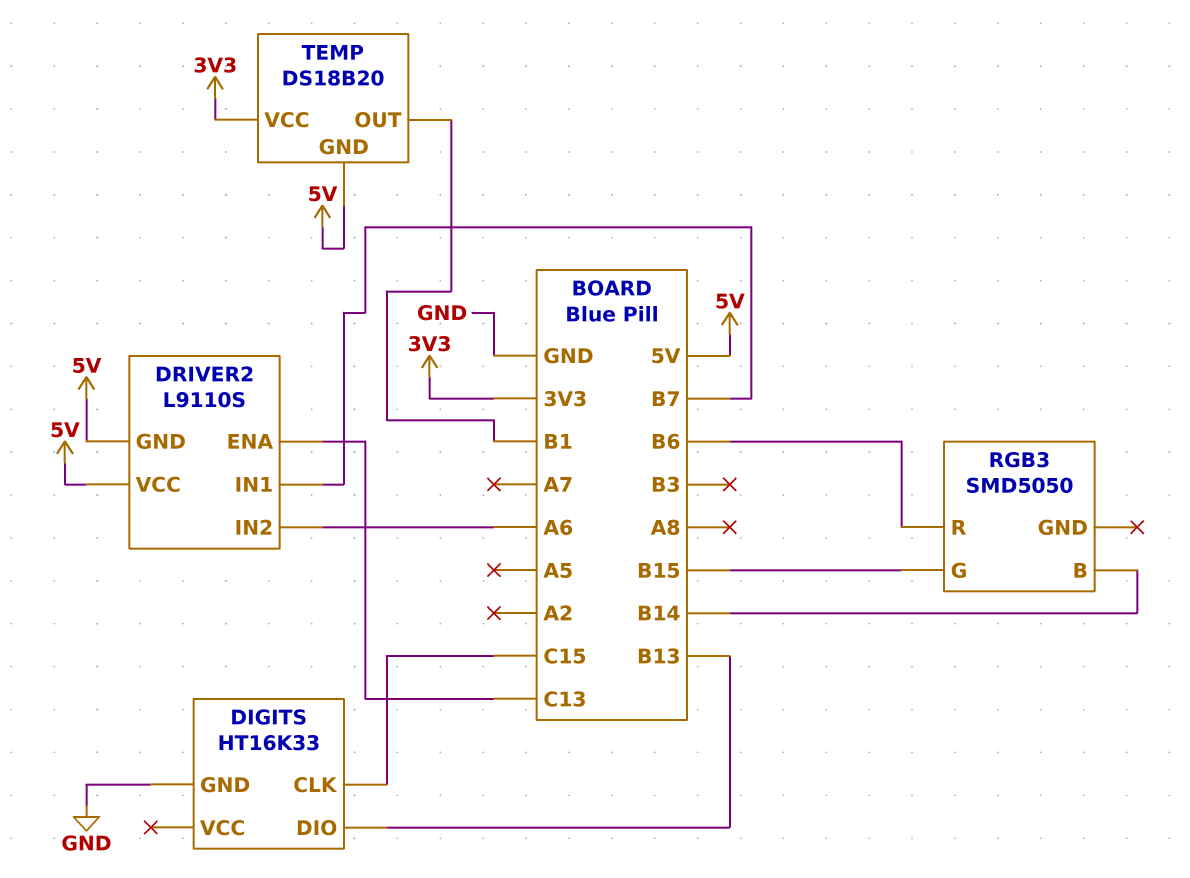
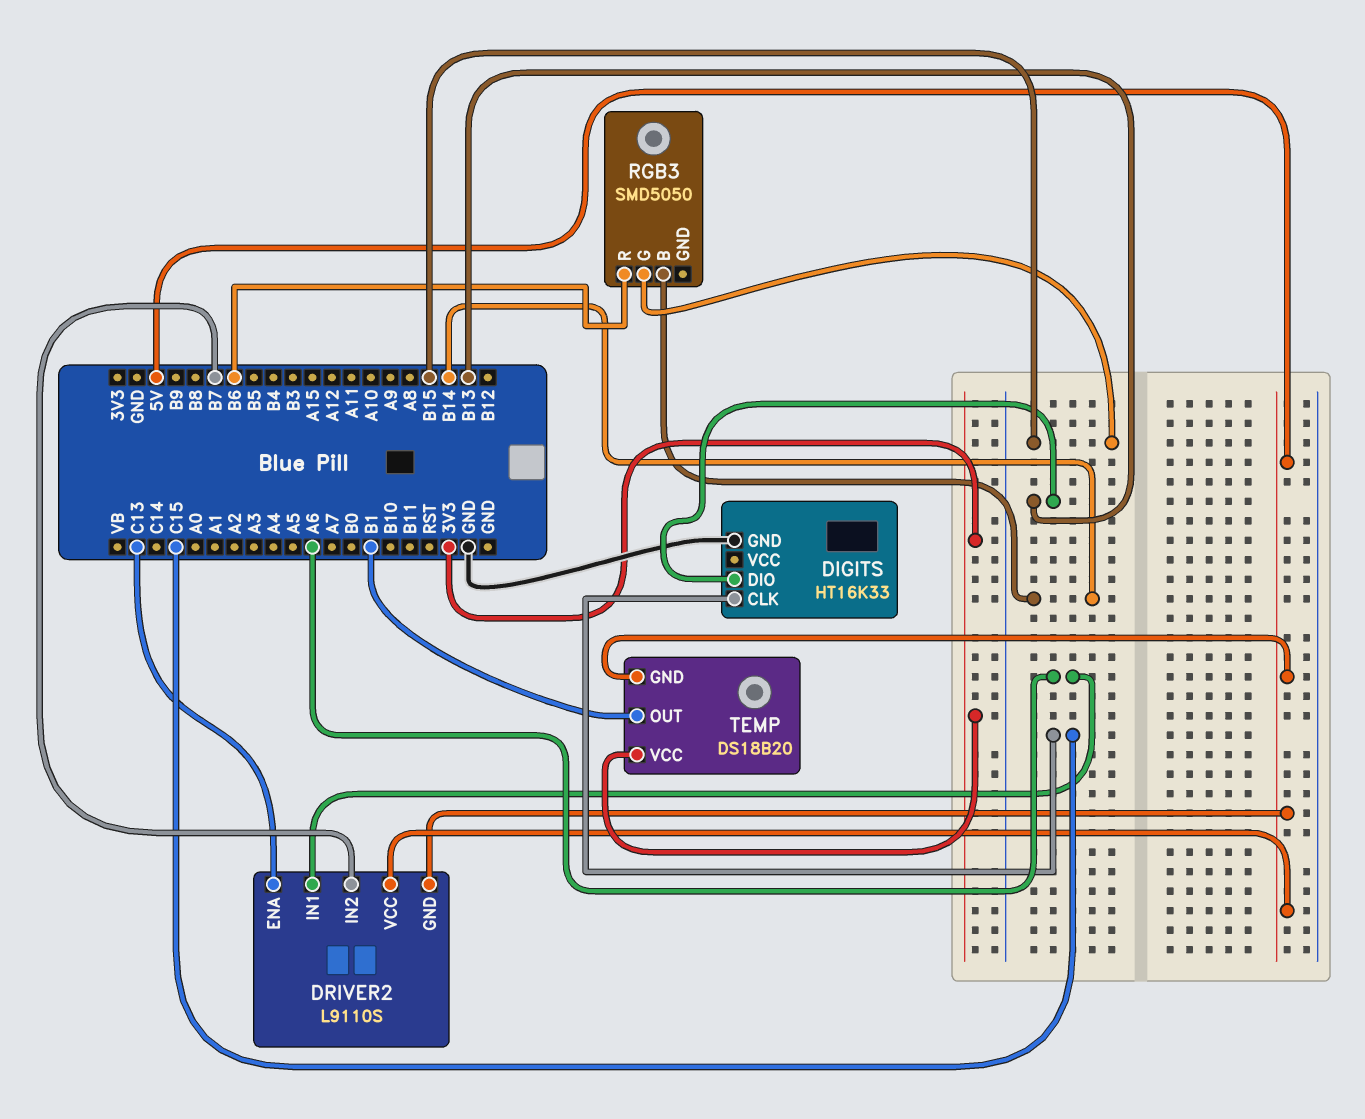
DRIVER2 pin IN1: B7 -> A6
DRIVER2 pin IN2: A6 -> B7

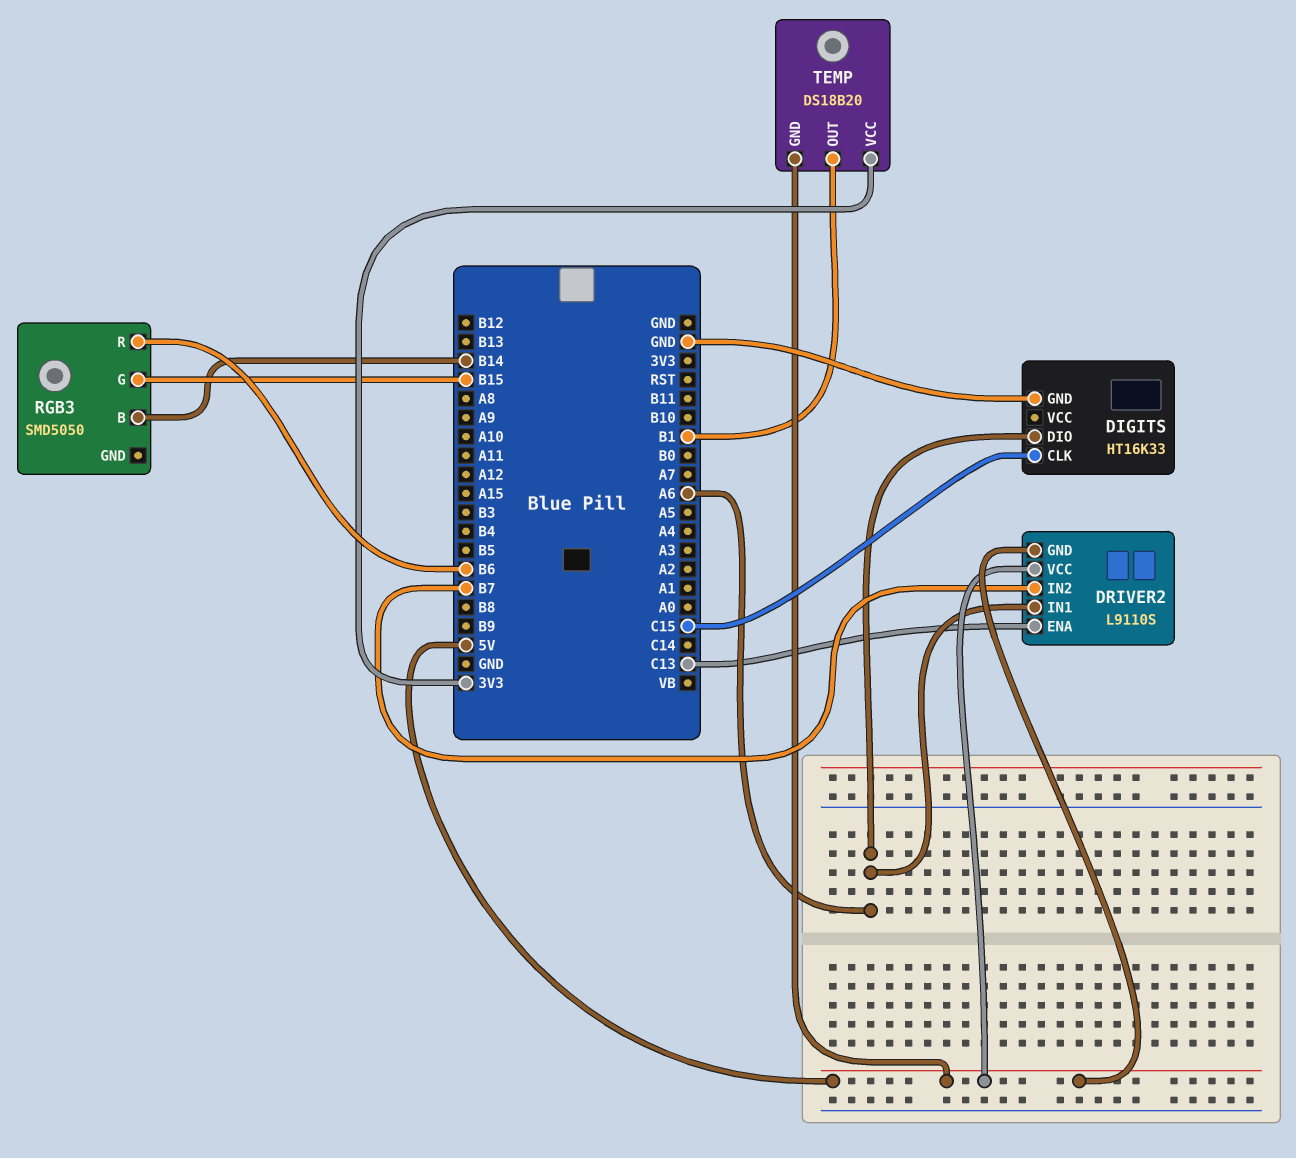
DIGITS pin DIO: B13 -> A6

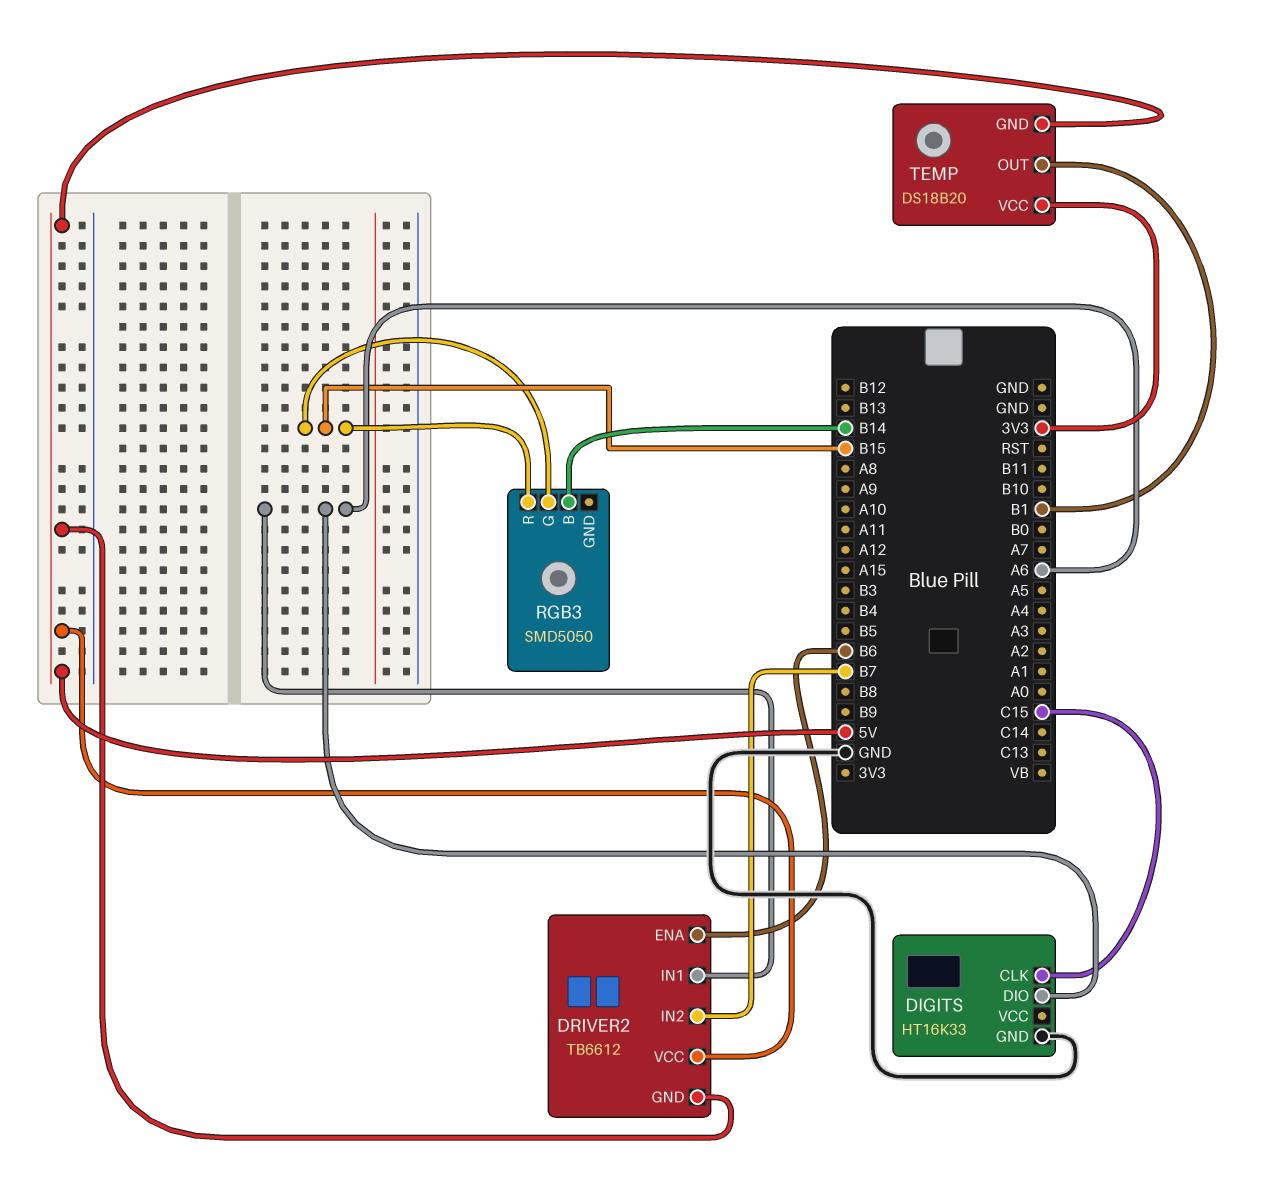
DRIVER2: L9110S -> TB6612
DRIVER2 pin ENA: C13 -> B6
RGB3 pin R: B6 -> B15

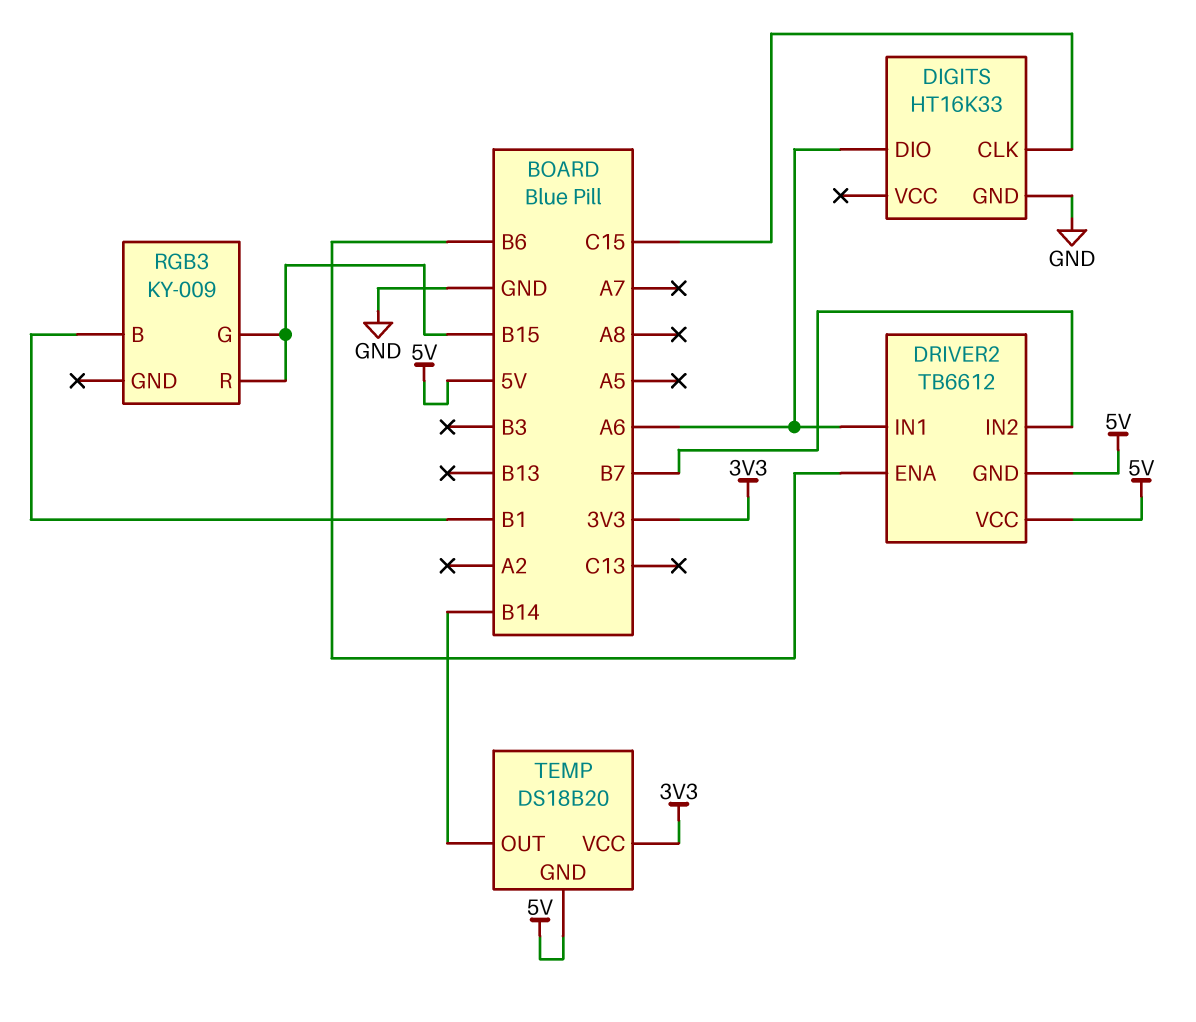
RGB3: SMD5050 -> KY-009
RGB3 pin B: B14 -> B1
TEMP pin OUT: B1 -> B14

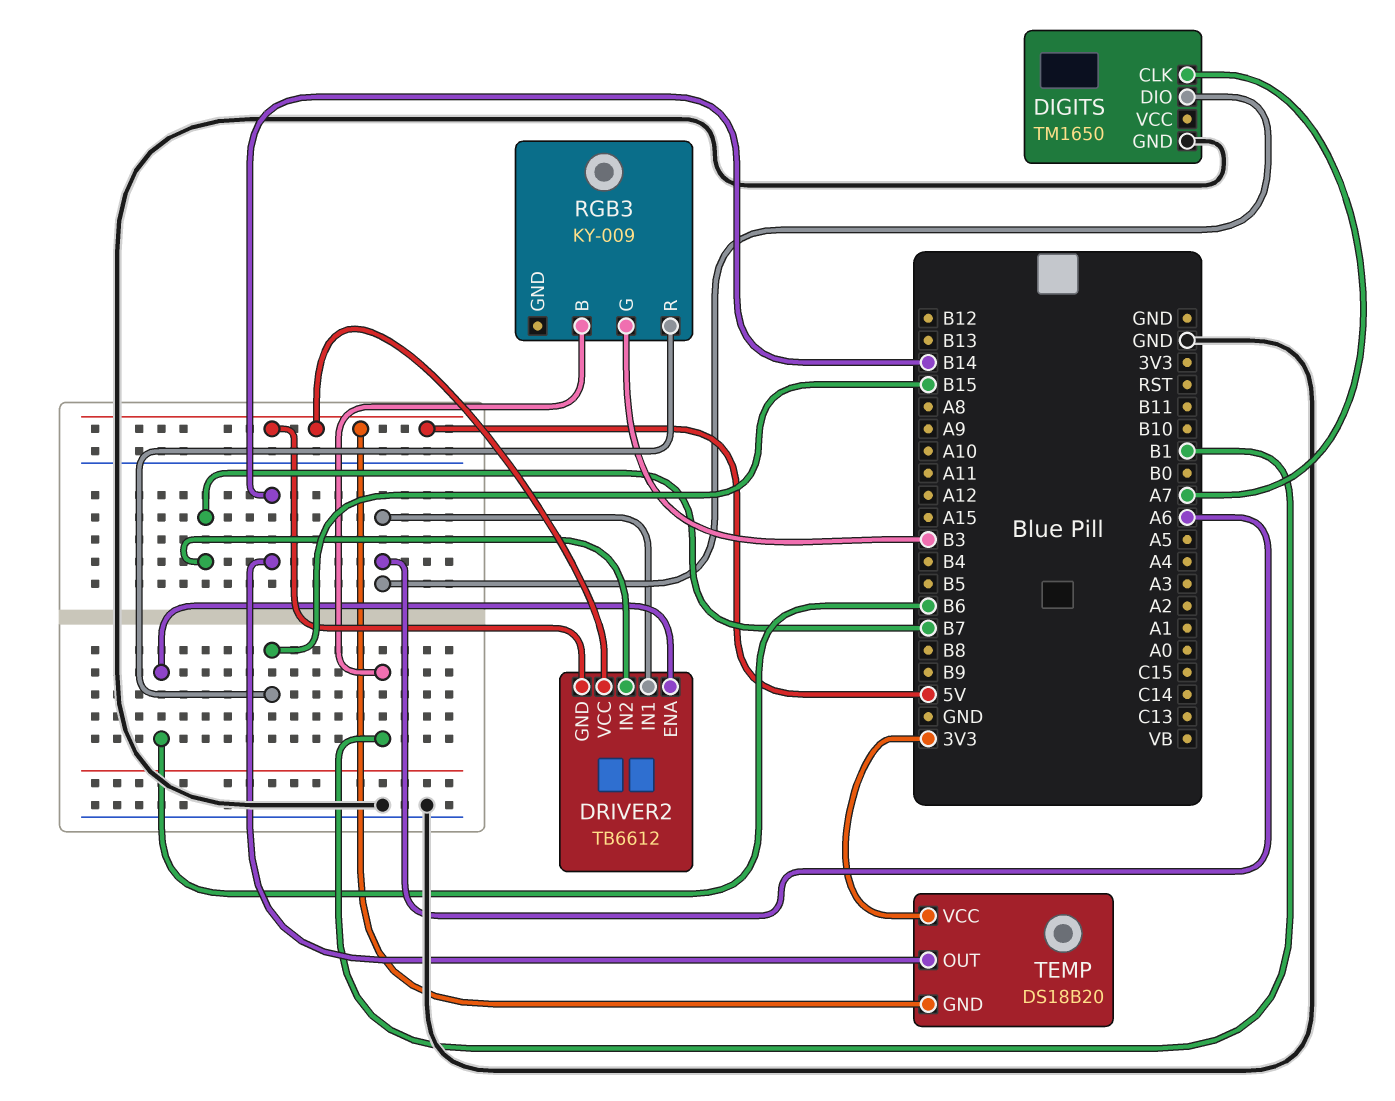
DIGITS: HT16K33 -> TM1650
DIGITS pin CLK: C15 -> A7
RGB3 pin G: B15 -> B3

